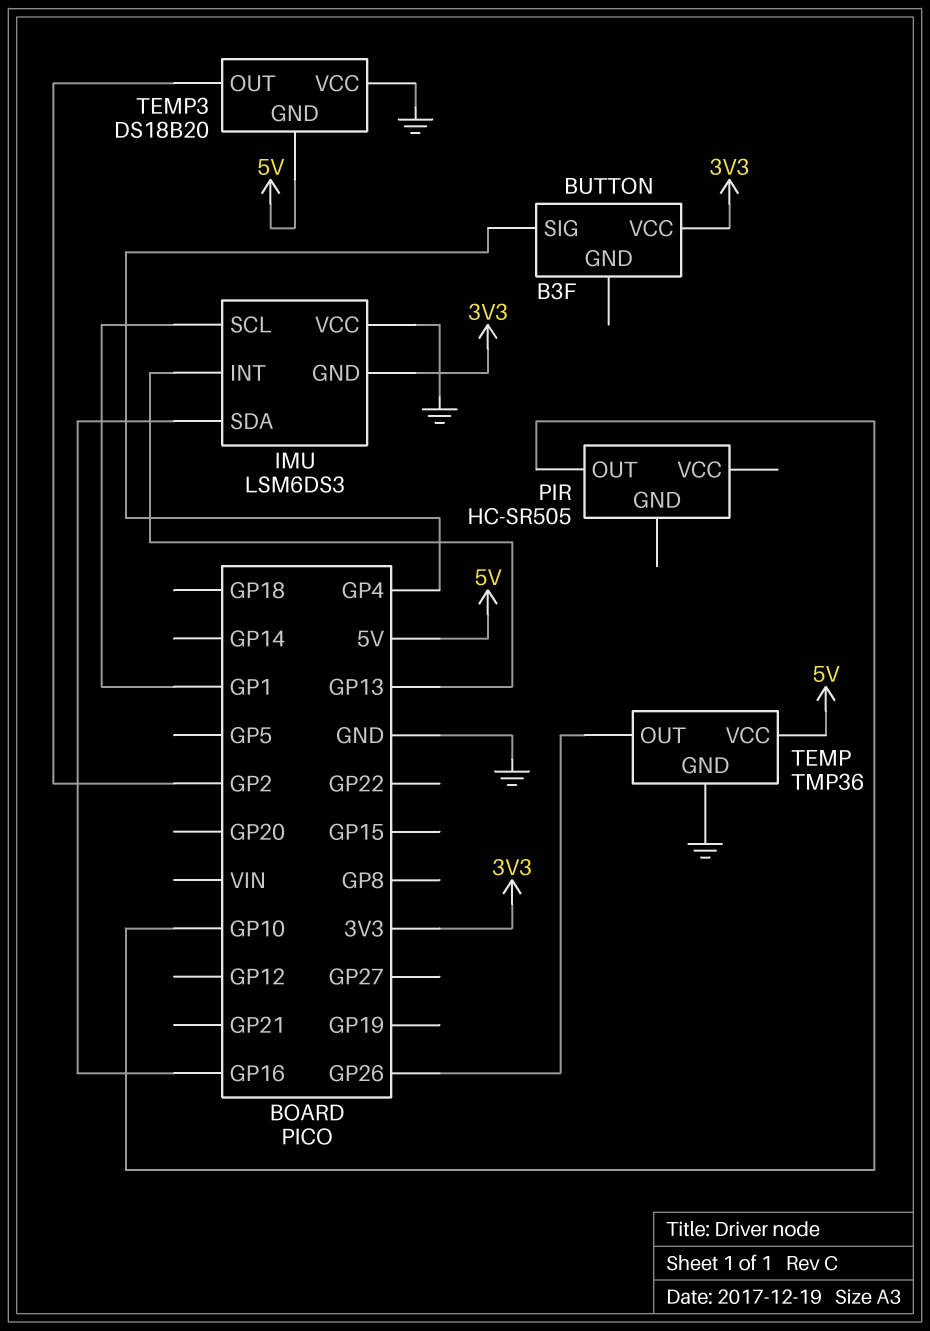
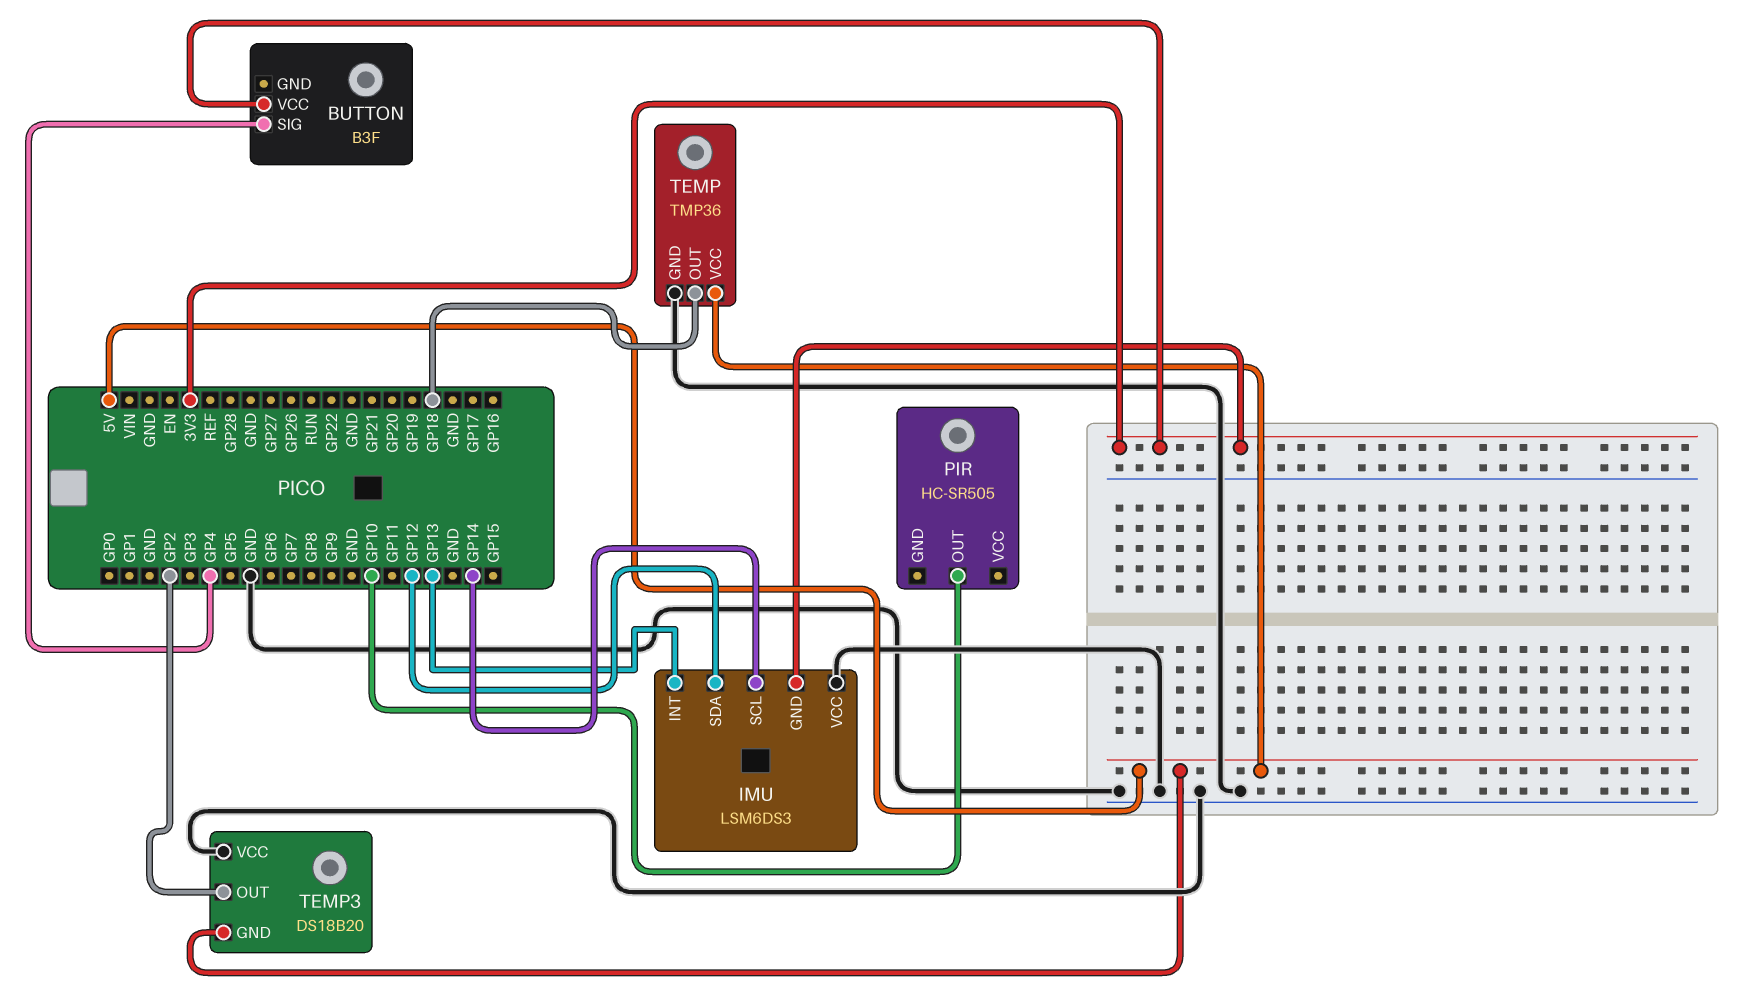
IMU pin SCL: GP1 -> GP14
IMU pin SDA: GP16 -> GP12
TEMP pin OUT: GP26 -> GP18

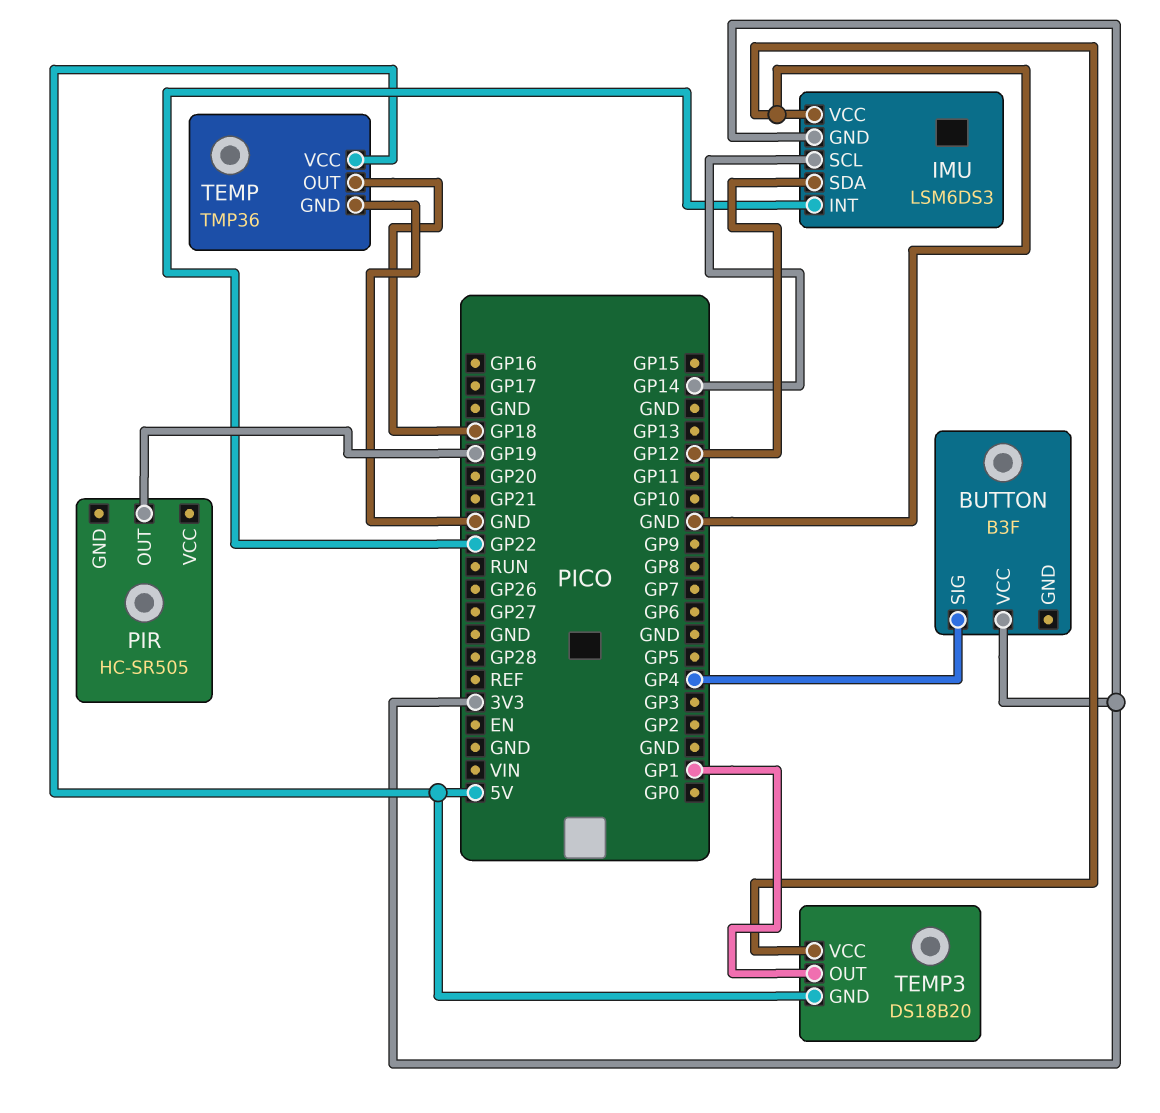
IMU pin INT: GP13 -> GP22
PIR pin OUT: GP10 -> GP19
TEMP3 pin OUT: GP2 -> GP1

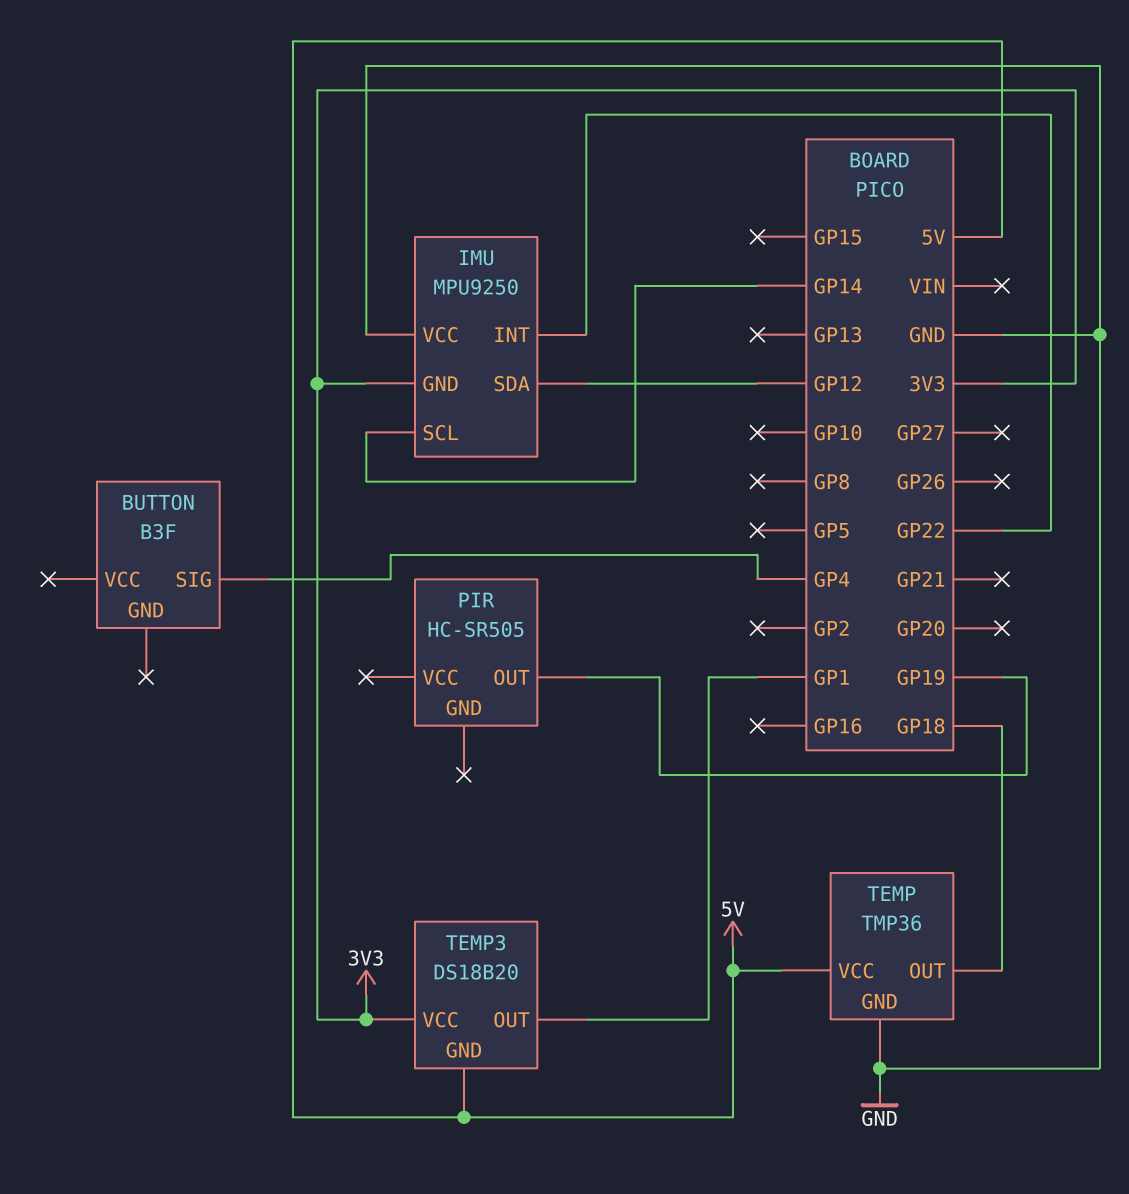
BUTTON pin VCC: 3V3 -> none
IMU: LSM6DS3 -> MPU9250
TEMP3 pin VCC: GND -> 3V3

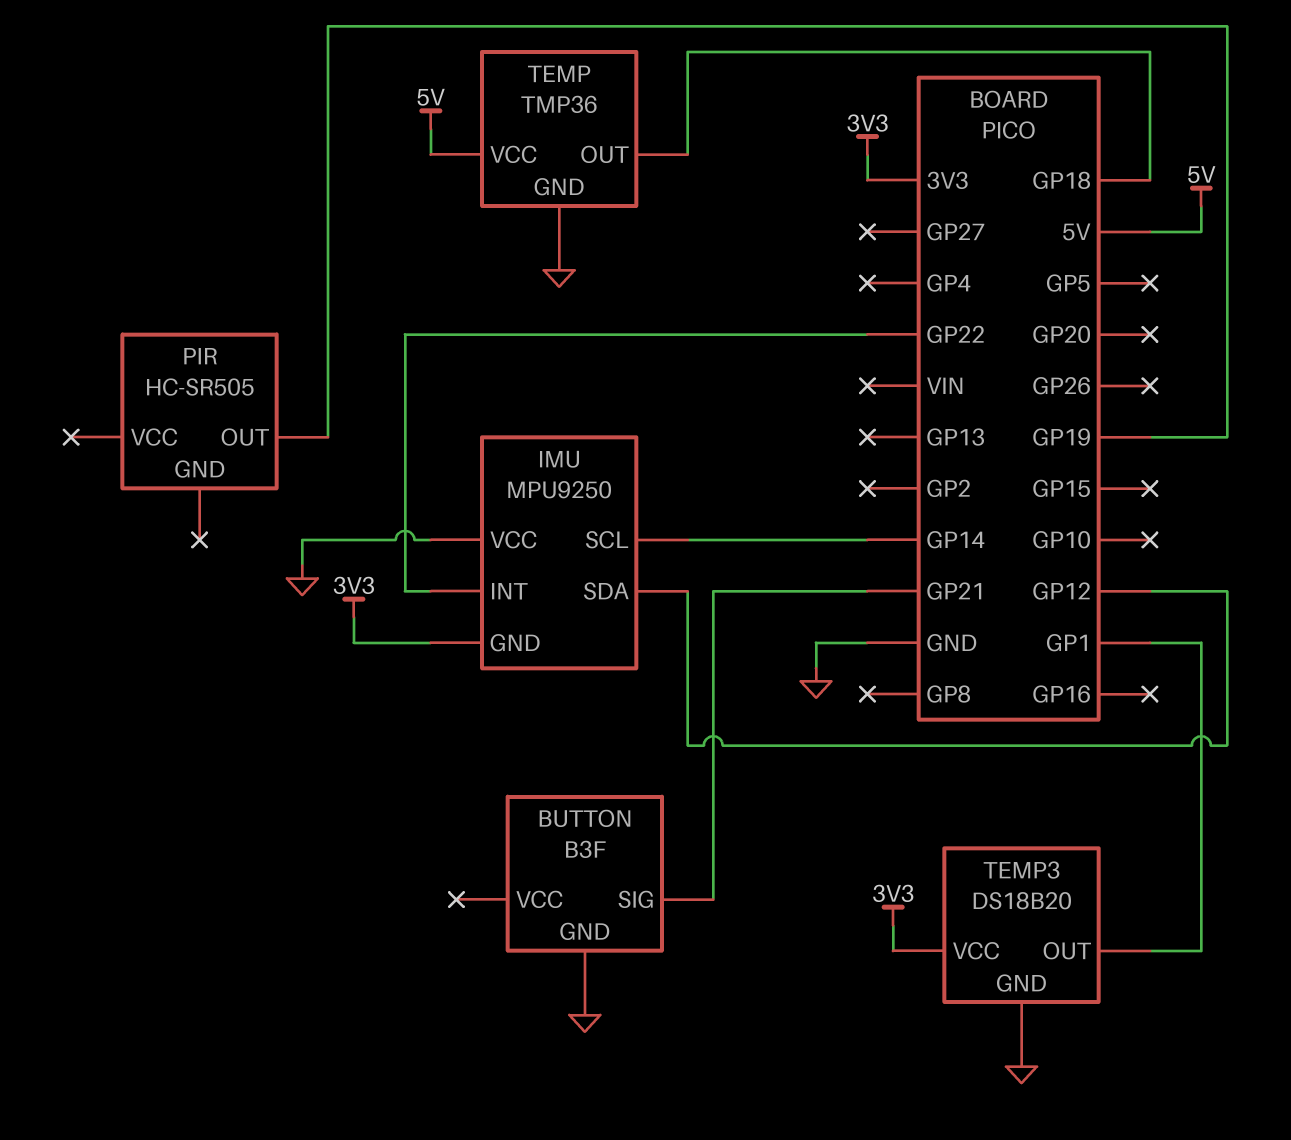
BUTTON pin GND: none -> GND
BUTTON pin SIG: GP4 -> GP21
TEMP3 pin GND: 5V -> GND

